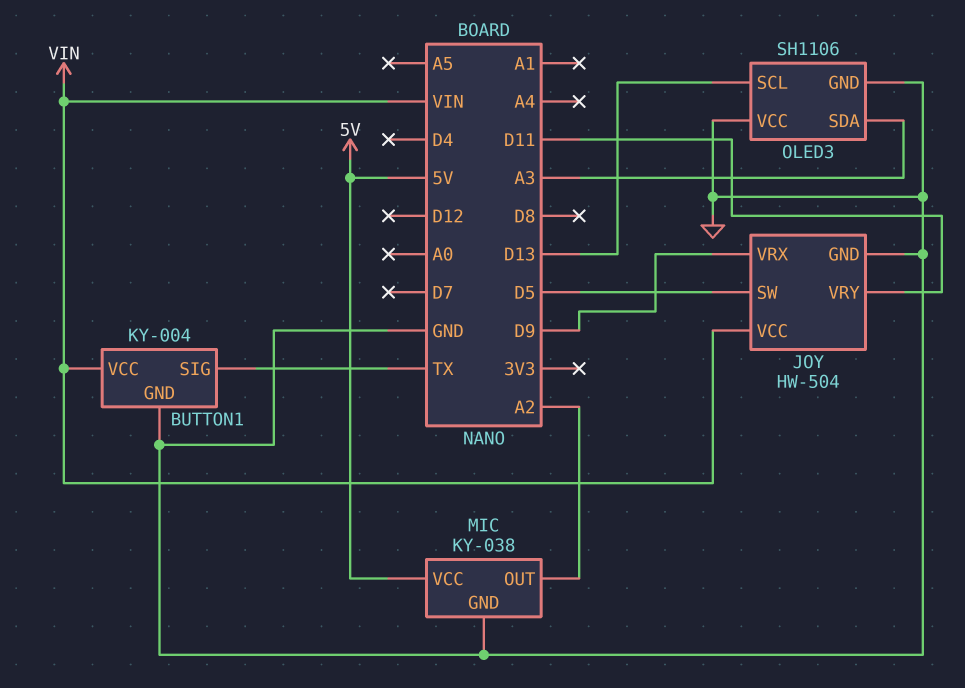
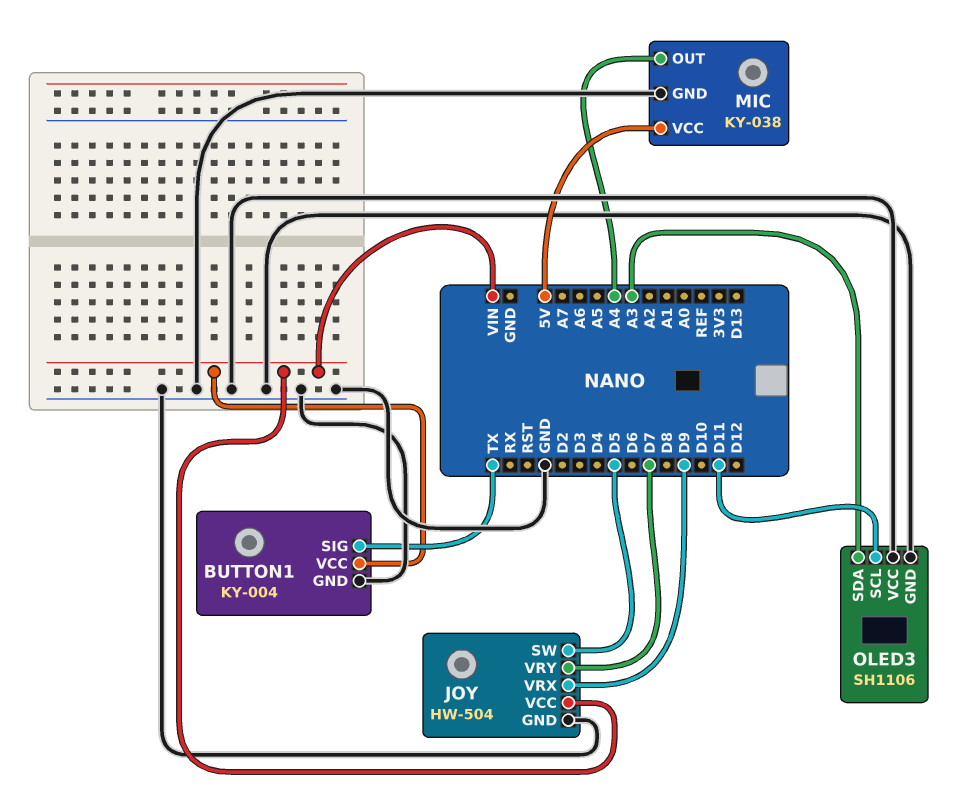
JOY pin VRY: D11 -> D7
MIC pin OUT: A2 -> A4
OLED3 pin SCL: D13 -> D11

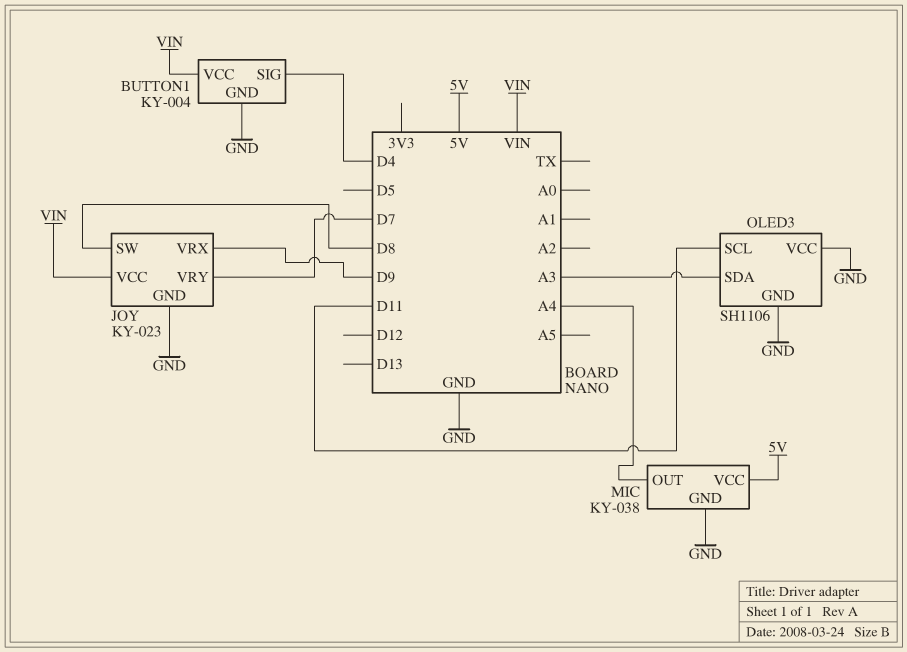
BUTTON1 pin SIG: TX -> D4
JOY: HW-504 -> KY-023
JOY pin SW: D5 -> D8

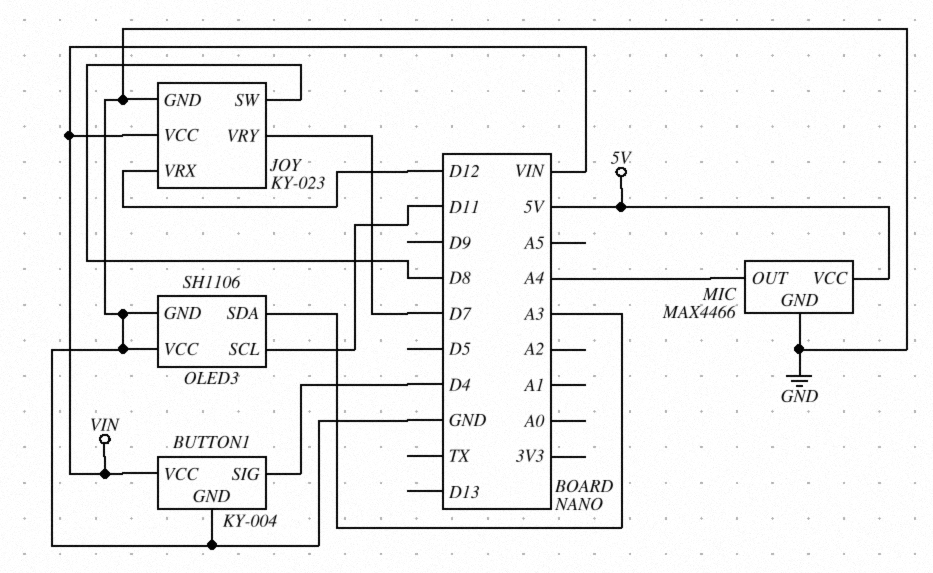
JOY pin VRX: D9 -> D12
MIC: KY-038 -> MAX4466

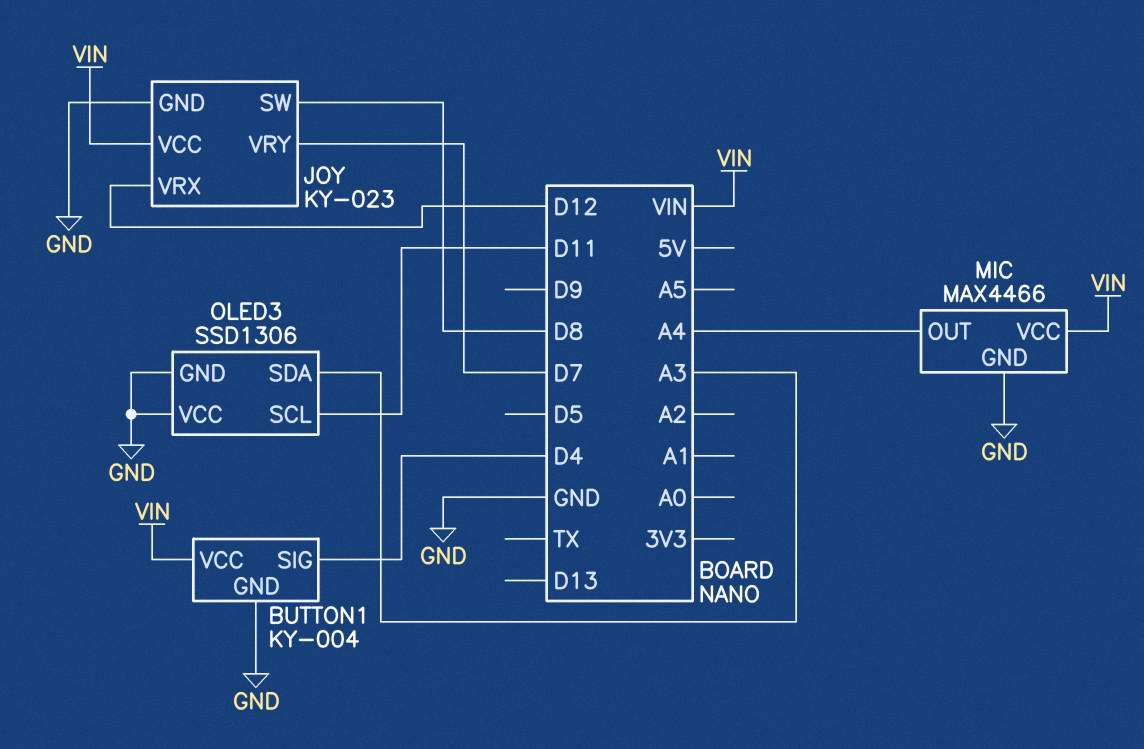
MIC pin VCC: 5V -> VIN
OLED3: SH1106 -> SSD1306

